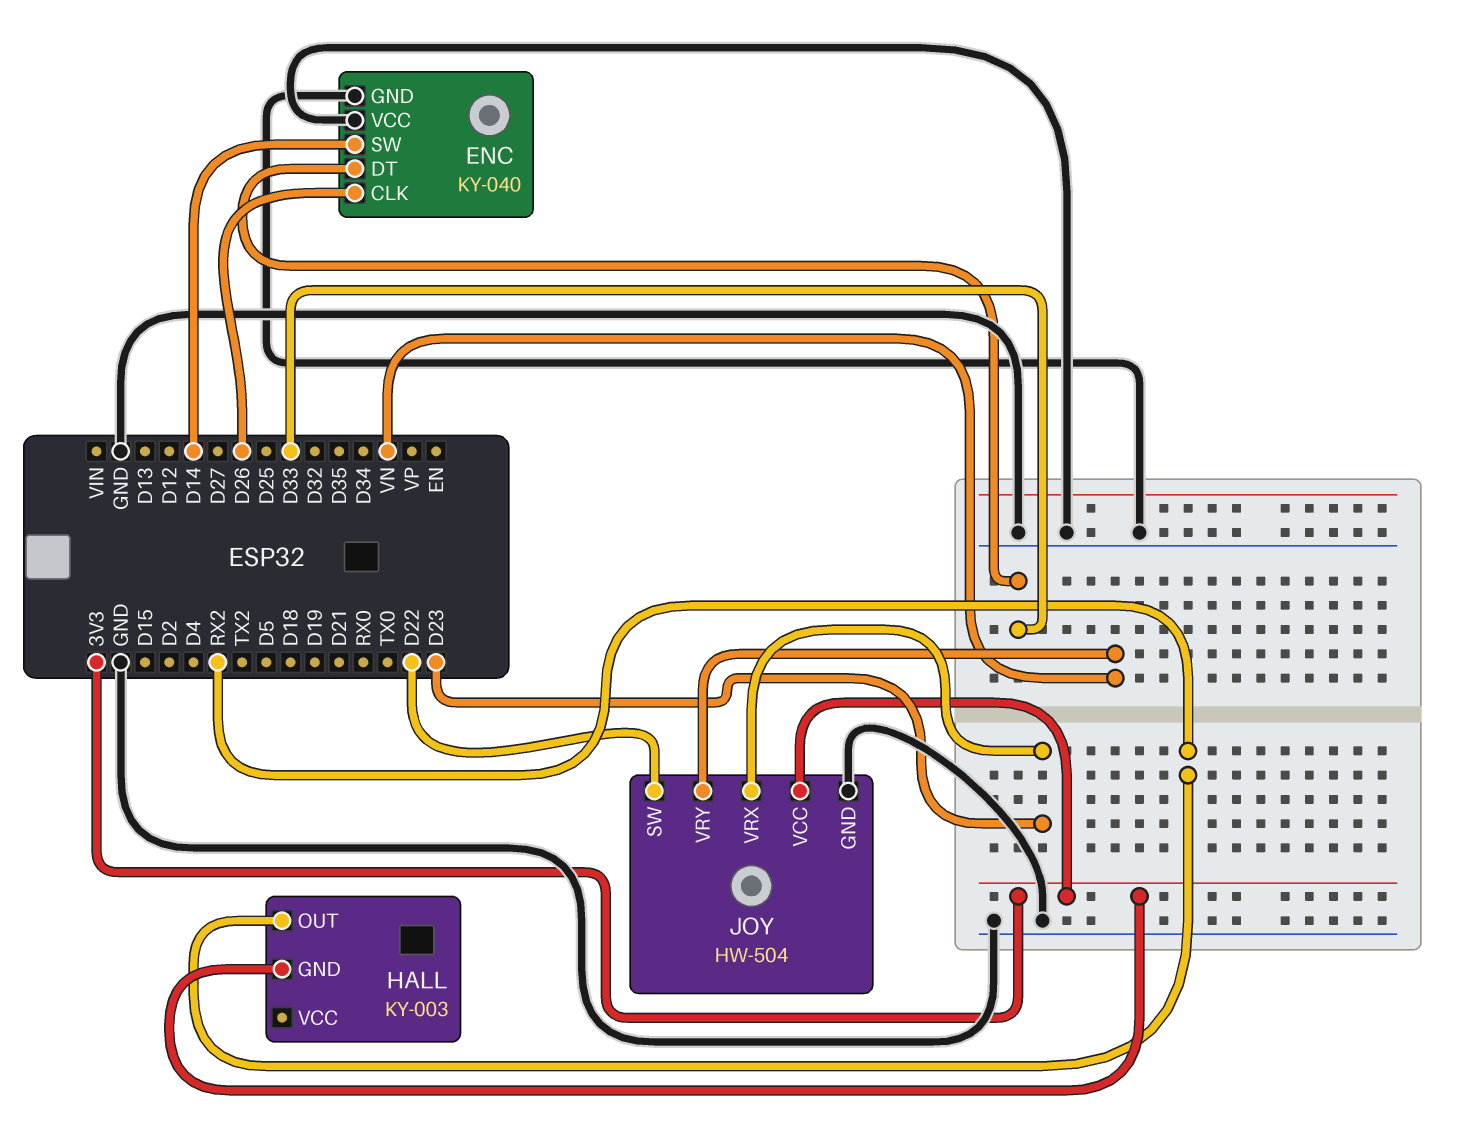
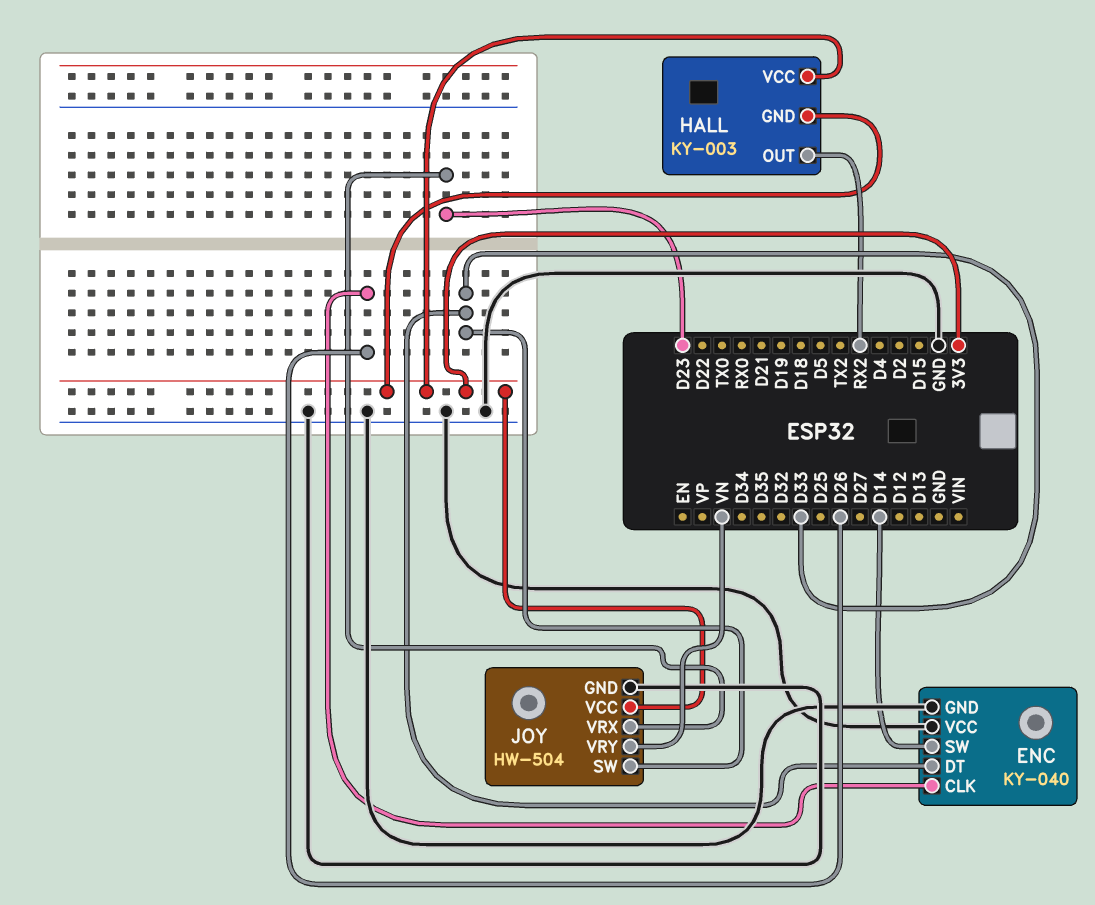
HALL pin VCC: none -> 3V3
JOY pin SW: D22 -> D33

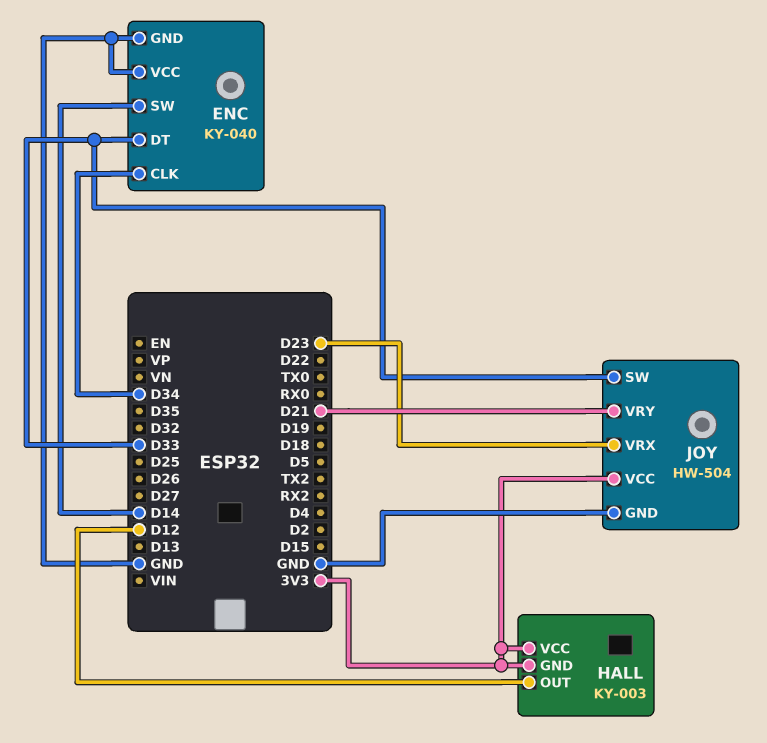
ENC pin CLK: D26 -> D34
HALL pin OUT: RX2 -> D12
JOY pin VRY: VN -> D21

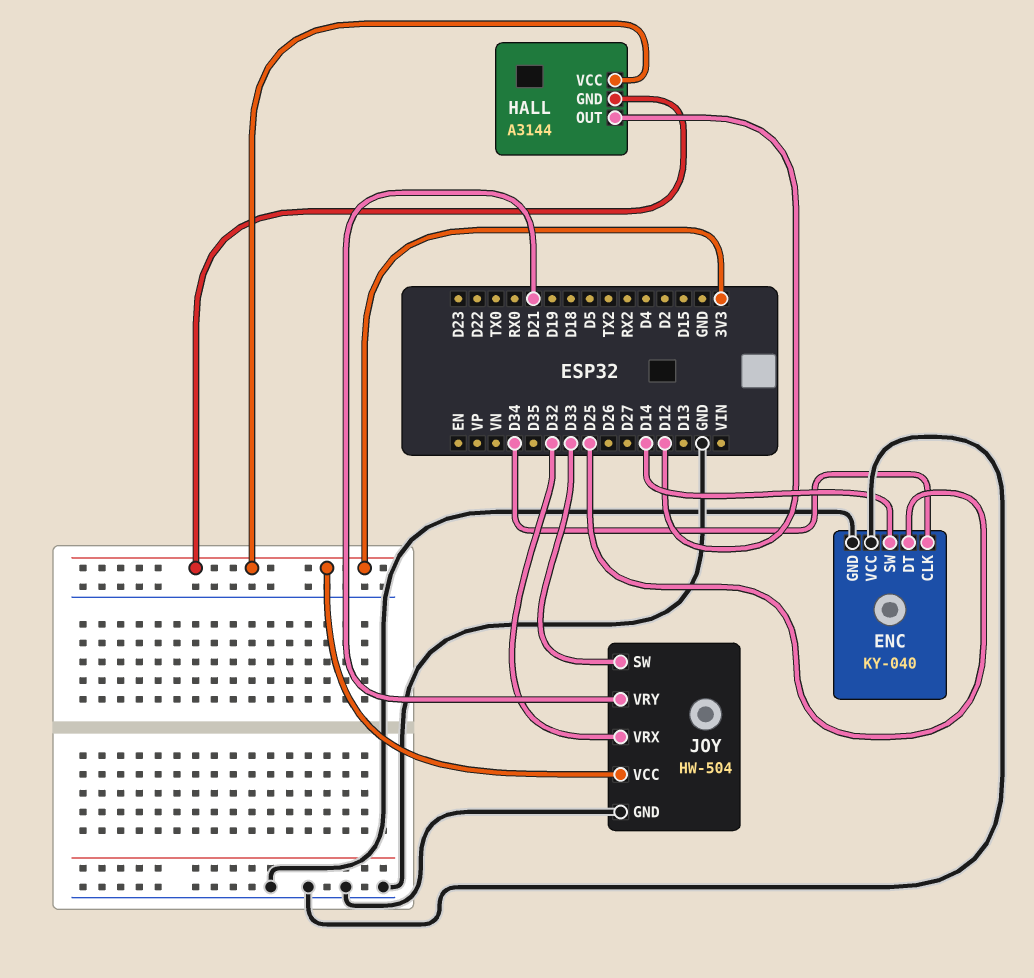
ENC pin DT: D33 -> D25
HALL: KY-003 -> A3144
JOY pin VRX: D23 -> D32

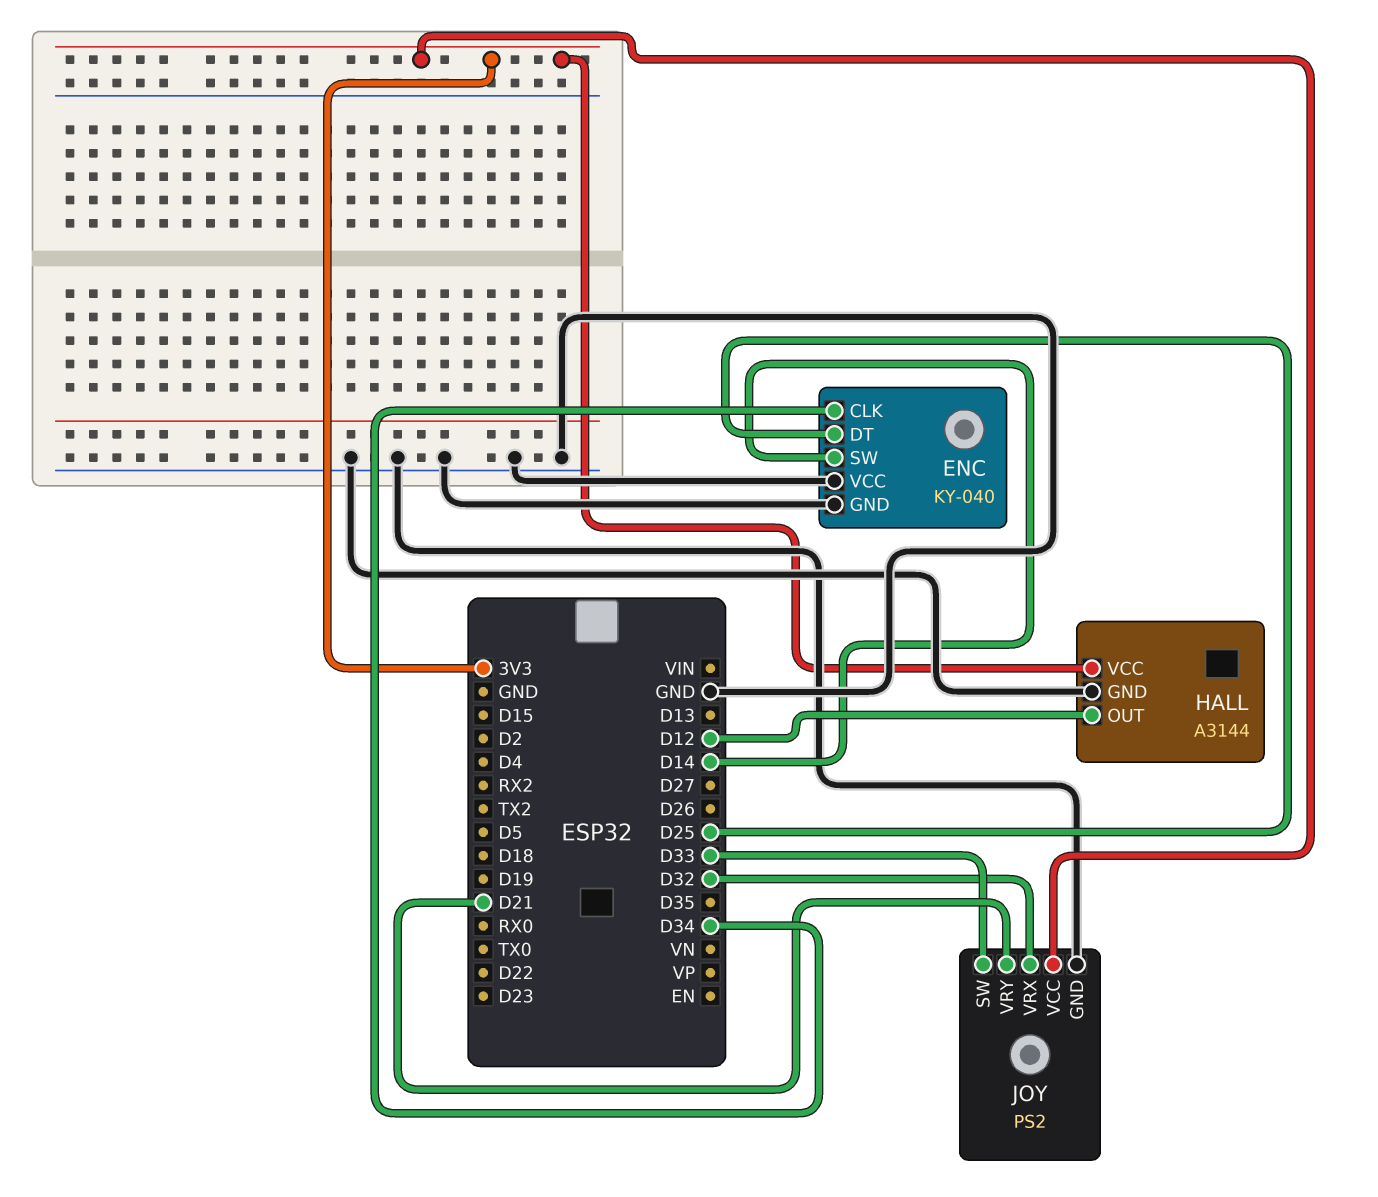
HALL pin GND: 3V3 -> GND
JOY: HW-504 -> PS2

